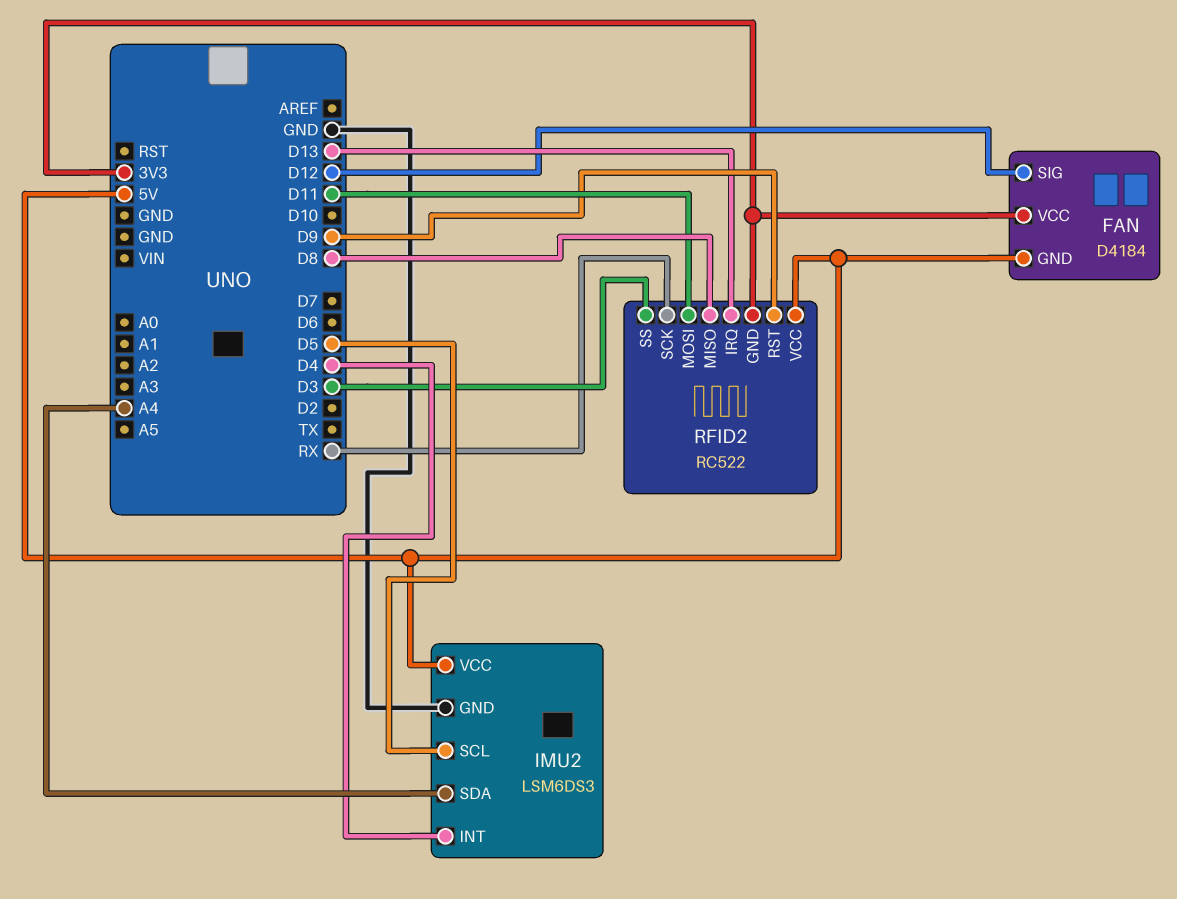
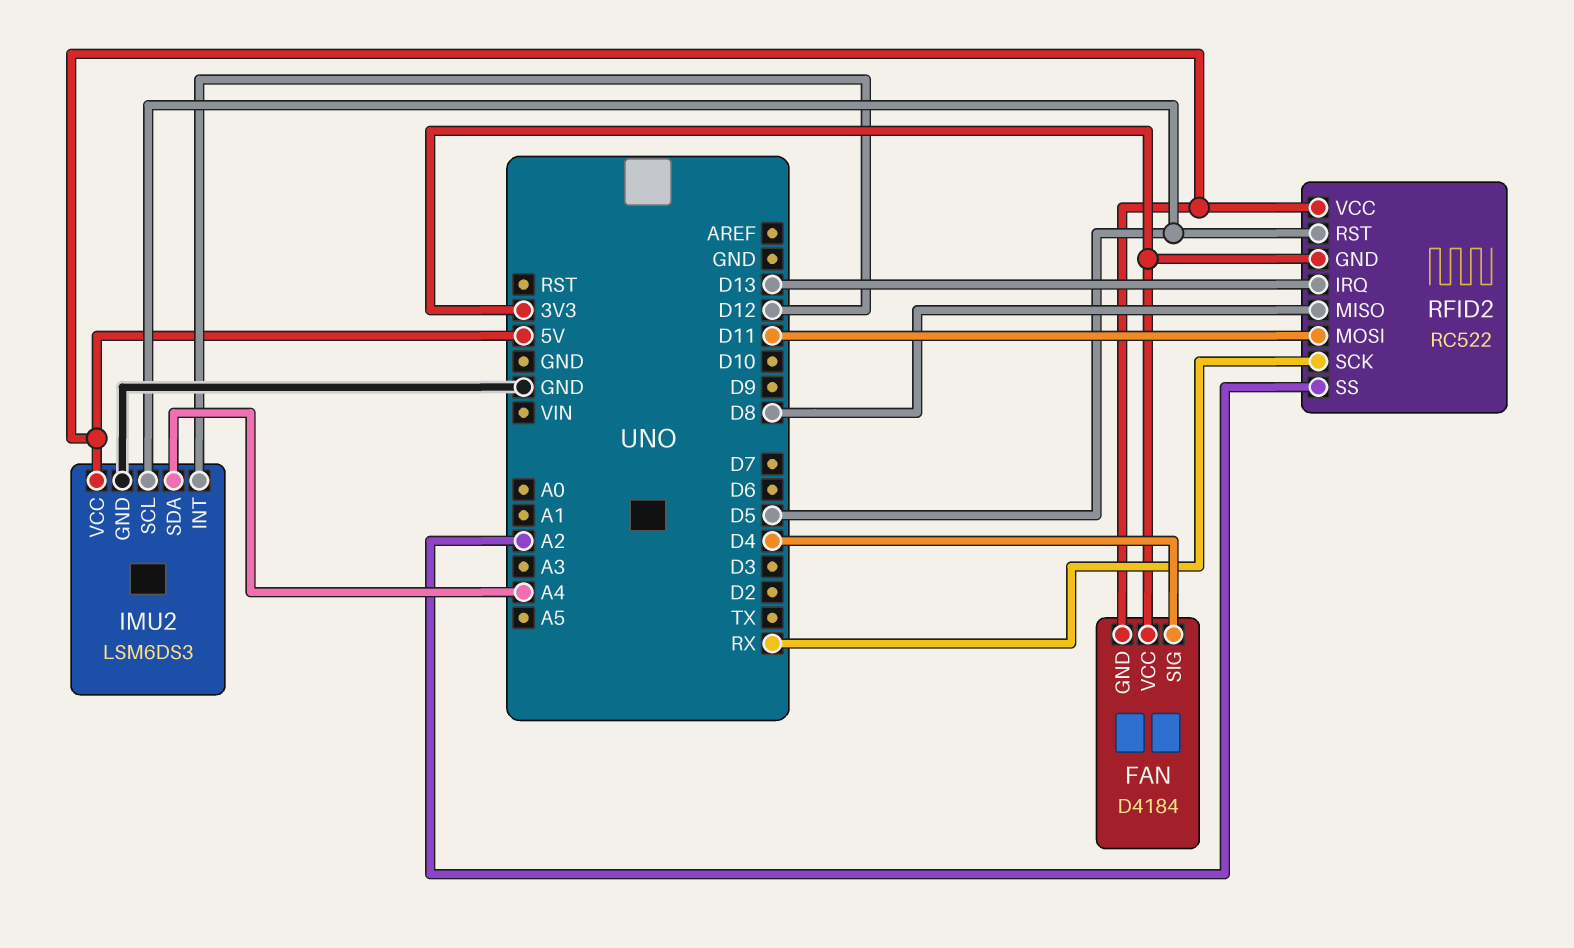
FAN pin SIG: D12 -> D4
IMU2 pin INT: D4 -> D12
RFID2 pin RST: D9 -> D5
RFID2 pin SS: D3 -> A2

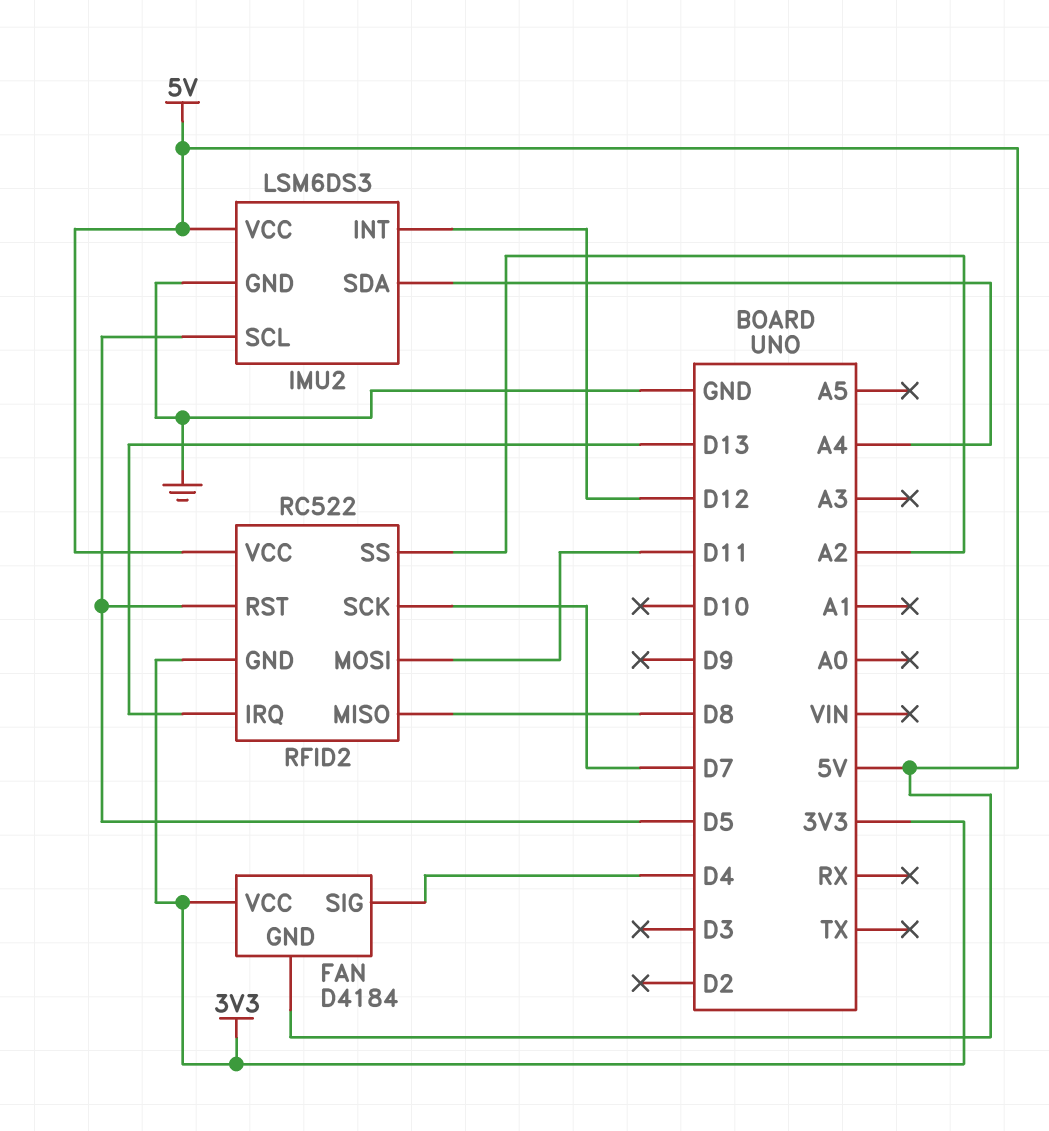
RFID2 pin SCK: RX -> D7

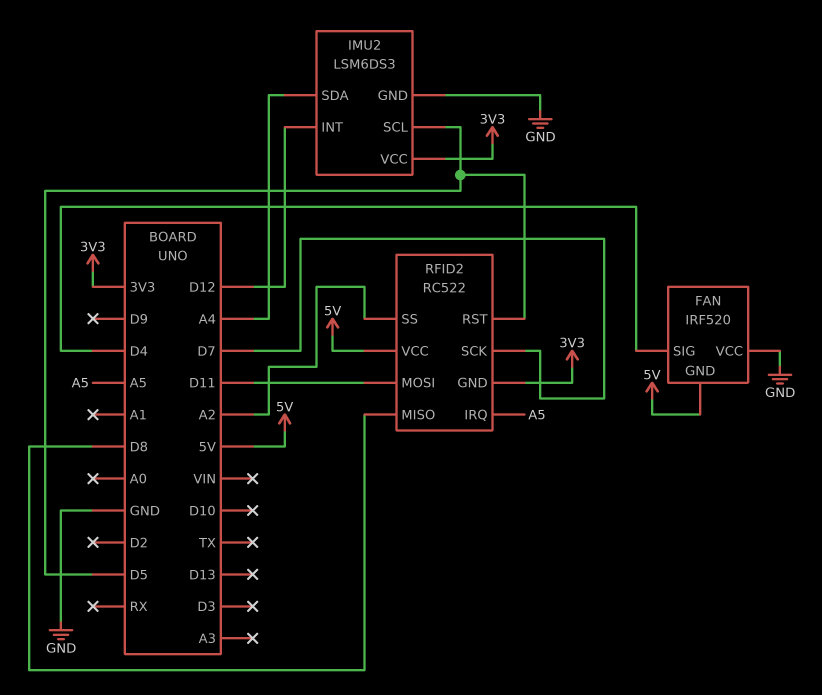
FAN: D4184 -> IRF520
FAN pin VCC: 3V3 -> GND
IMU2 pin VCC: 5V -> 3V3
RFID2 pin IRQ: D13 -> A5

